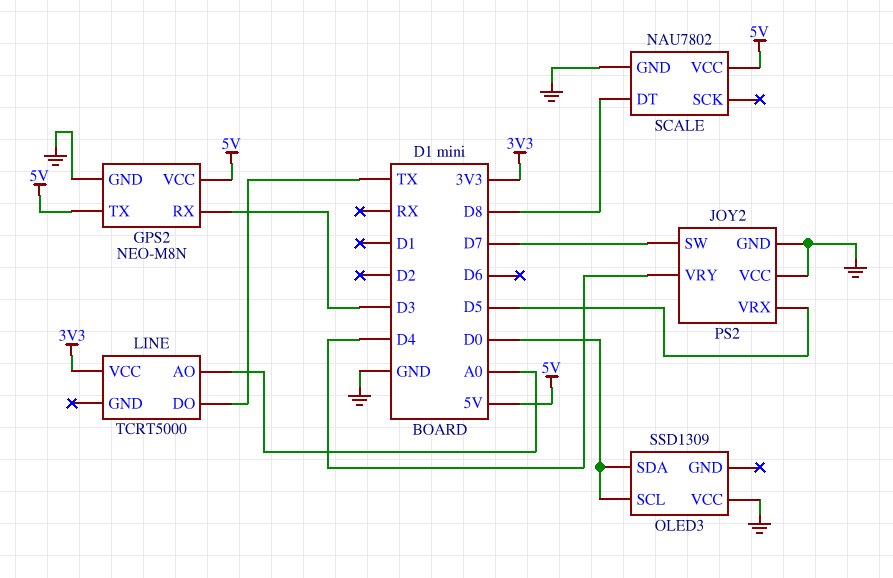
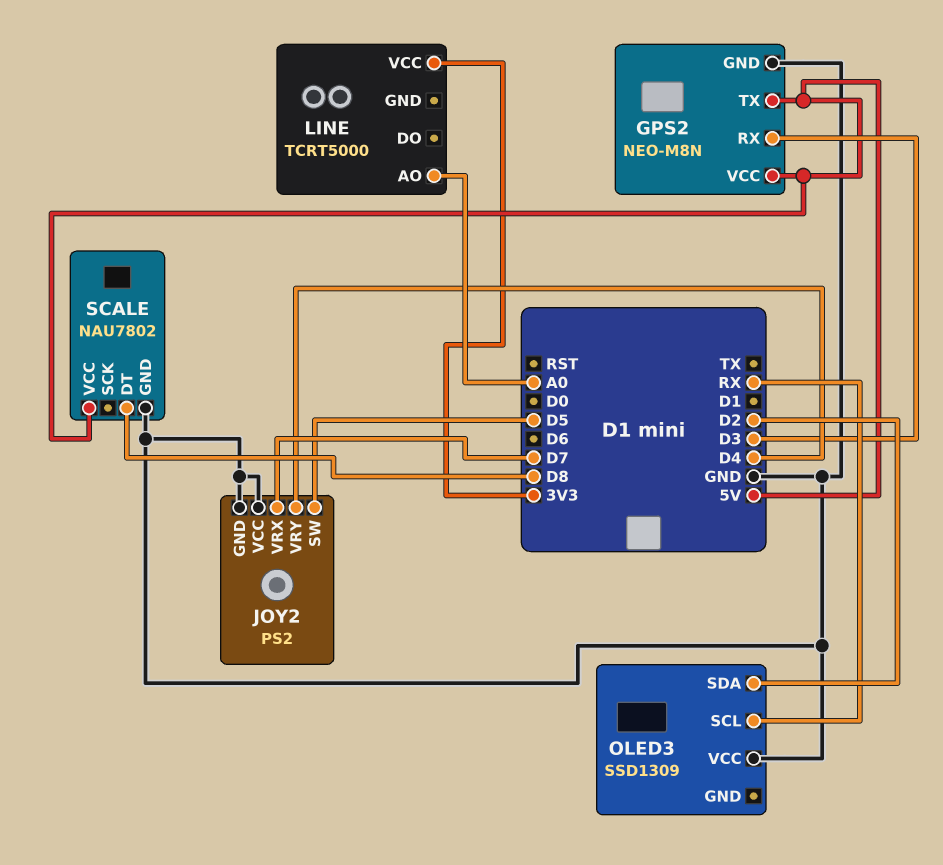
JOY2 pin SW: D7 -> D5
JOY2 pin VRX: D5 -> D7
LINE pin DO: TX -> none
OLED3 pin SCL: D0 -> RX
OLED3 pin SDA: D0 -> D2

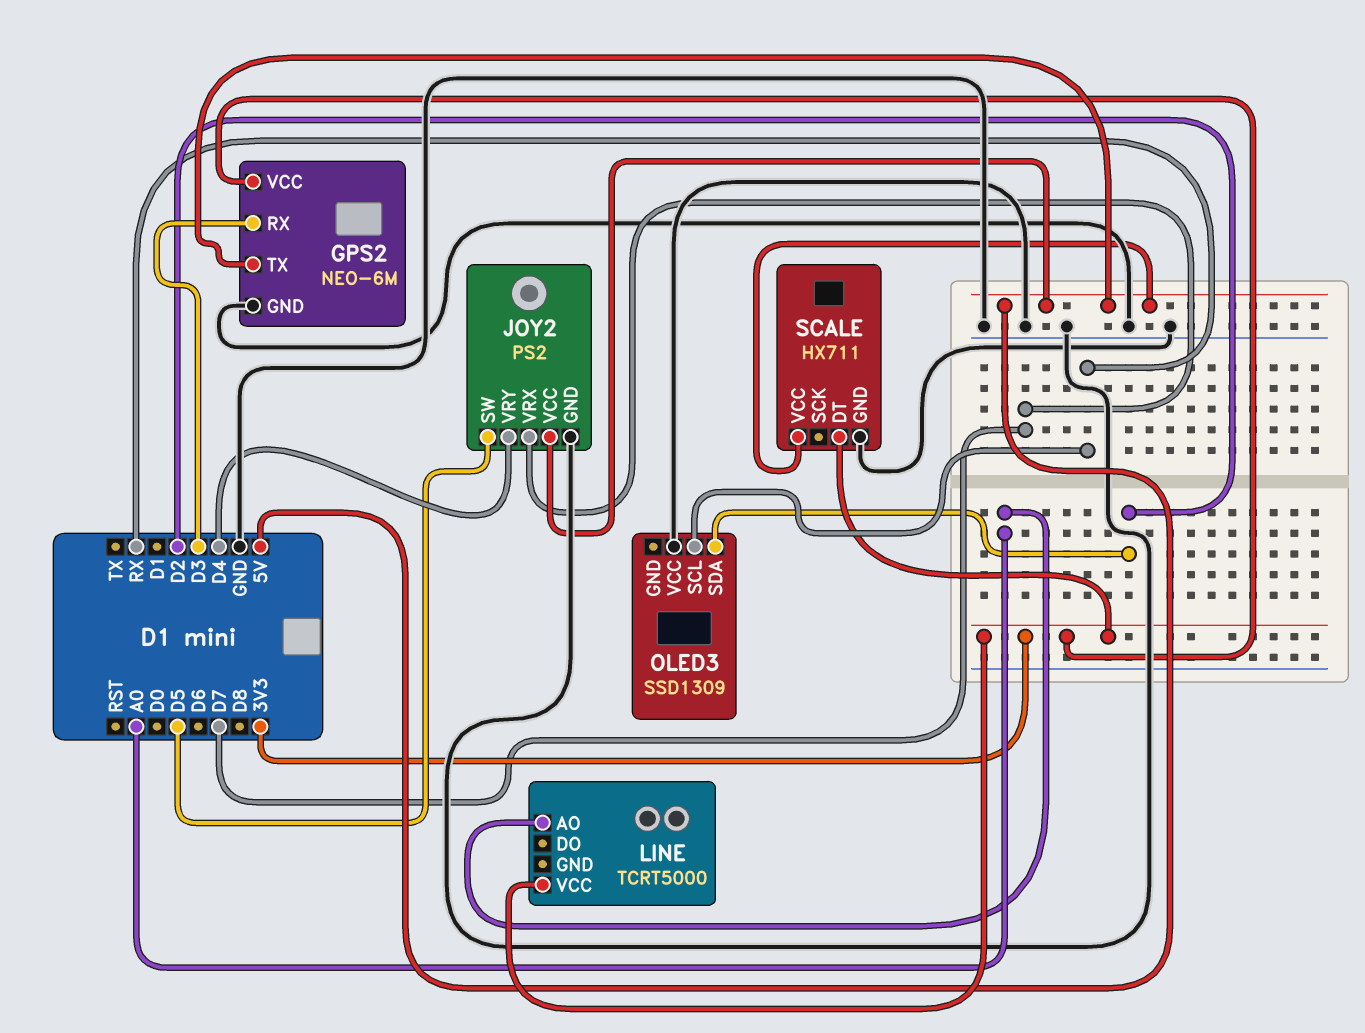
GPS2: NEO-M8N -> NEO-6M
GPS2 pin VCC: 5V -> 3V3
JOY2 pin VCC: GND -> 5V
SCALE: NAU7802 -> HX711
SCALE pin DT: D8 -> 3V3

